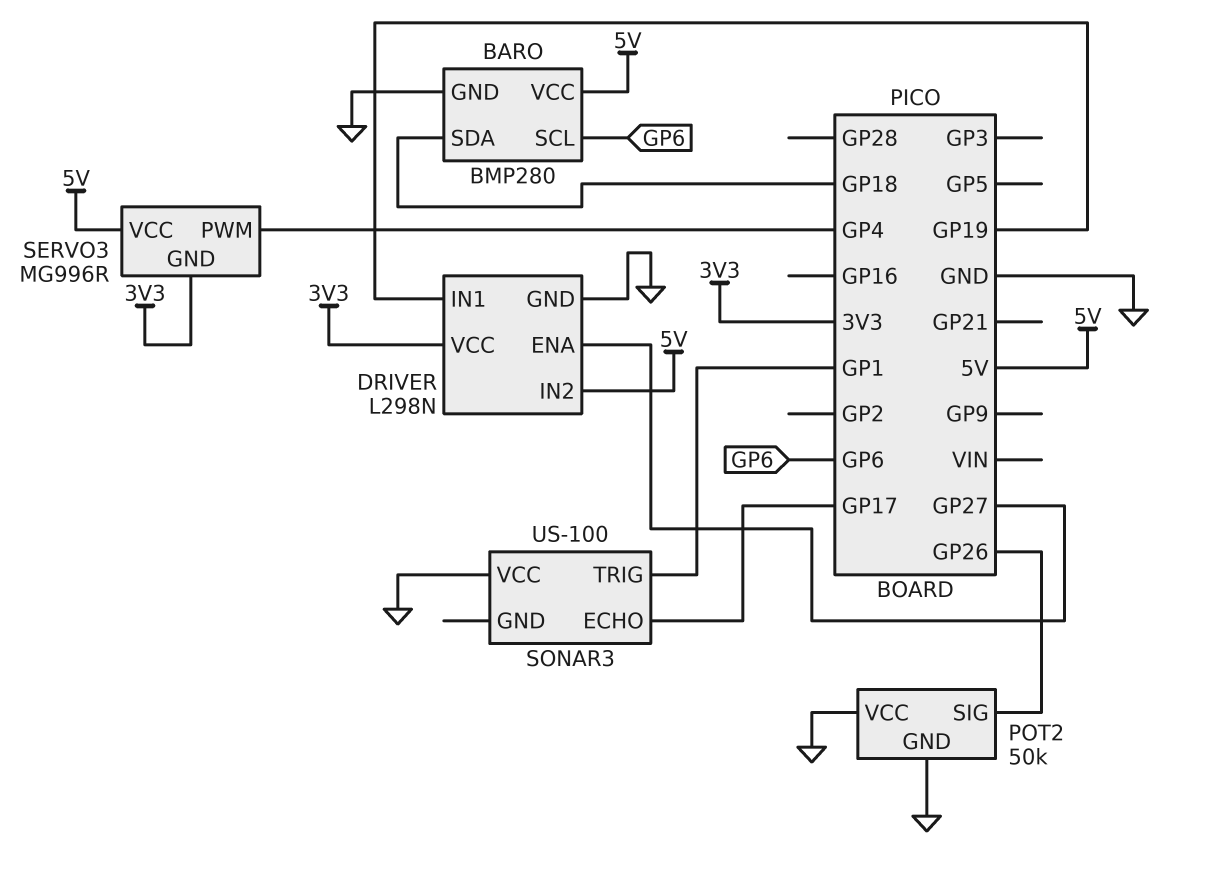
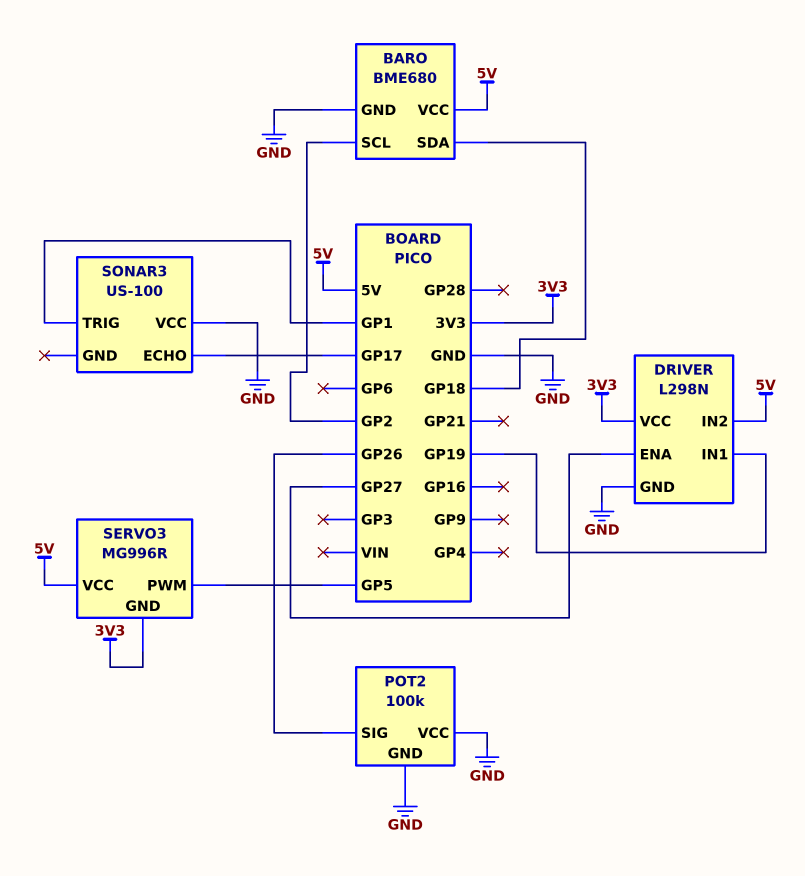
BARO: BMP280 -> BME680
BARO pin SCL: GP6 -> GP2
POT2: 50k -> 100k
SERVO3 pin PWM: GP4 -> GP5

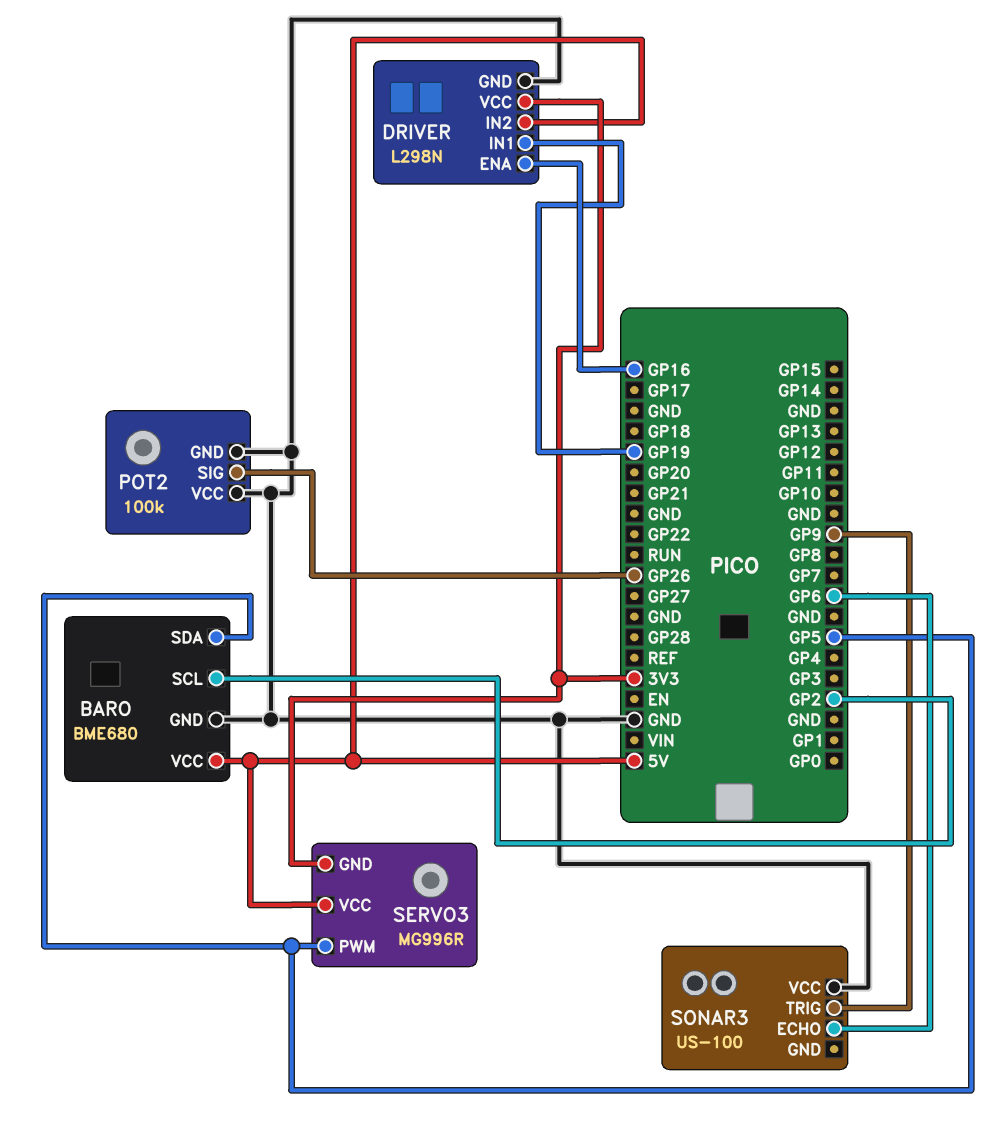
BARO pin SDA: GP18 -> GP5
DRIVER pin ENA: GP27 -> GP16
SONAR3 pin ECHO: GP17 -> GP6
SONAR3 pin TRIG: GP1 -> GP9

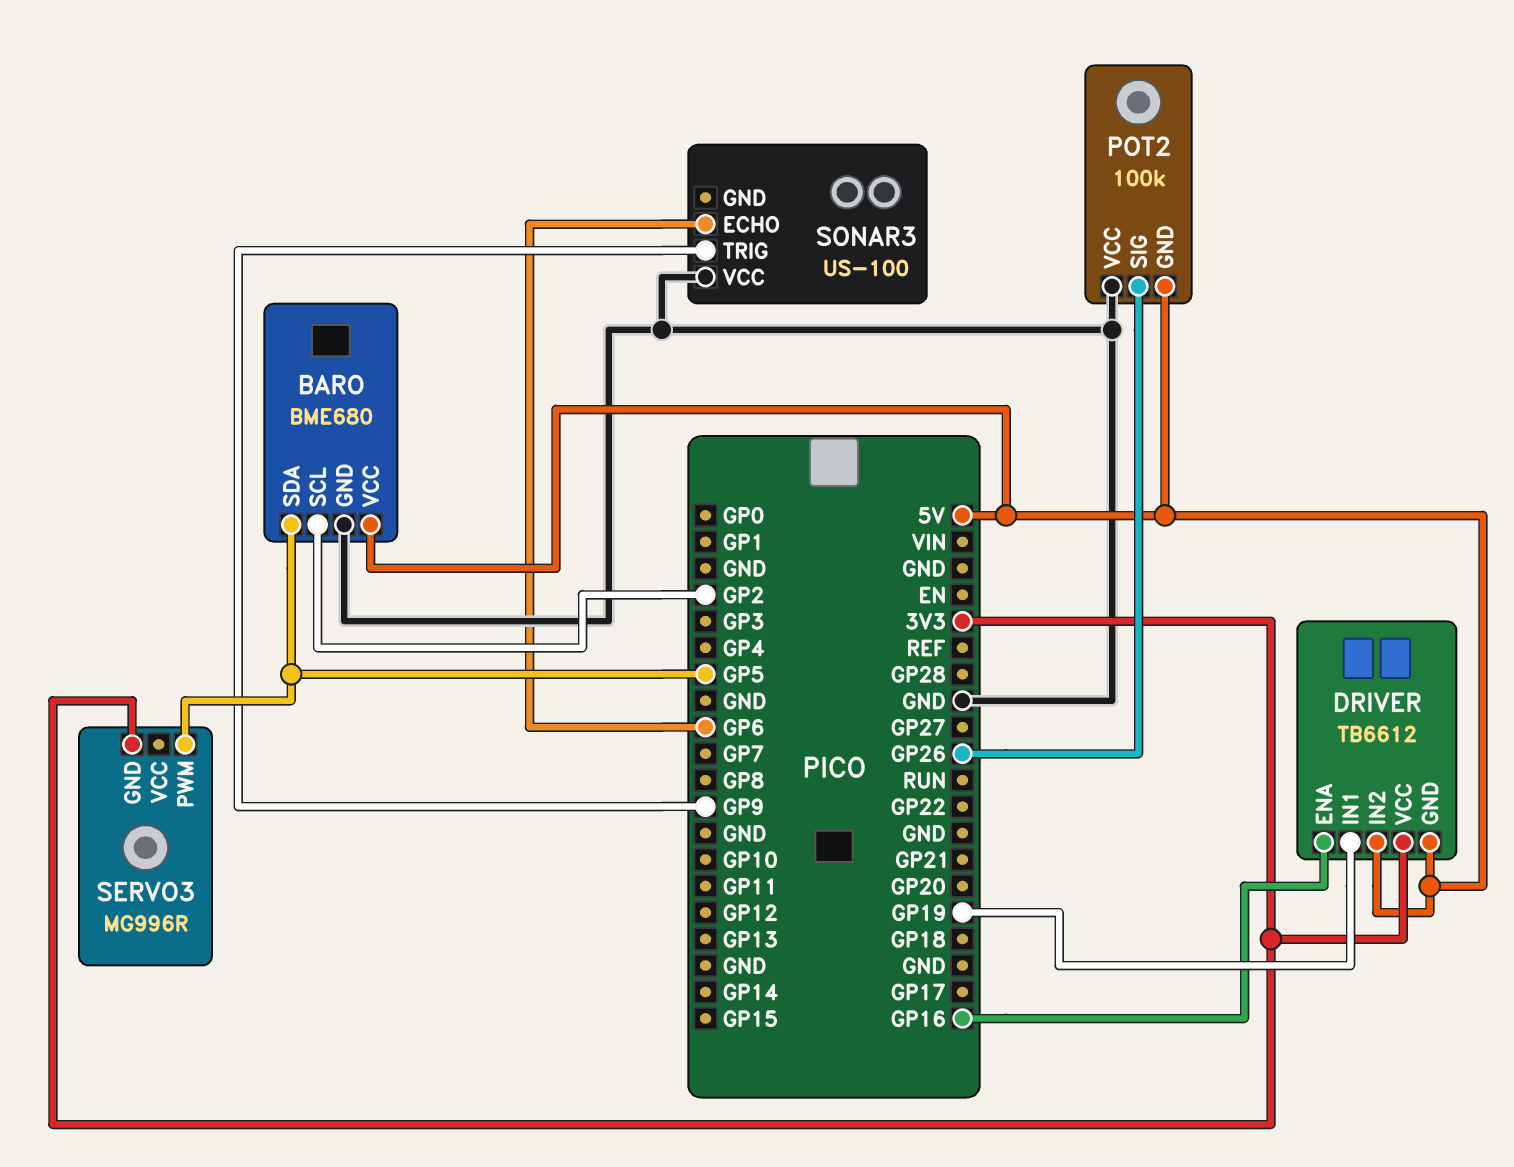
DRIVER: L298N -> TB6612
DRIVER pin GND: GND -> 5V
POT2 pin GND: GND -> 5V
SERVO3 pin VCC: 5V -> none

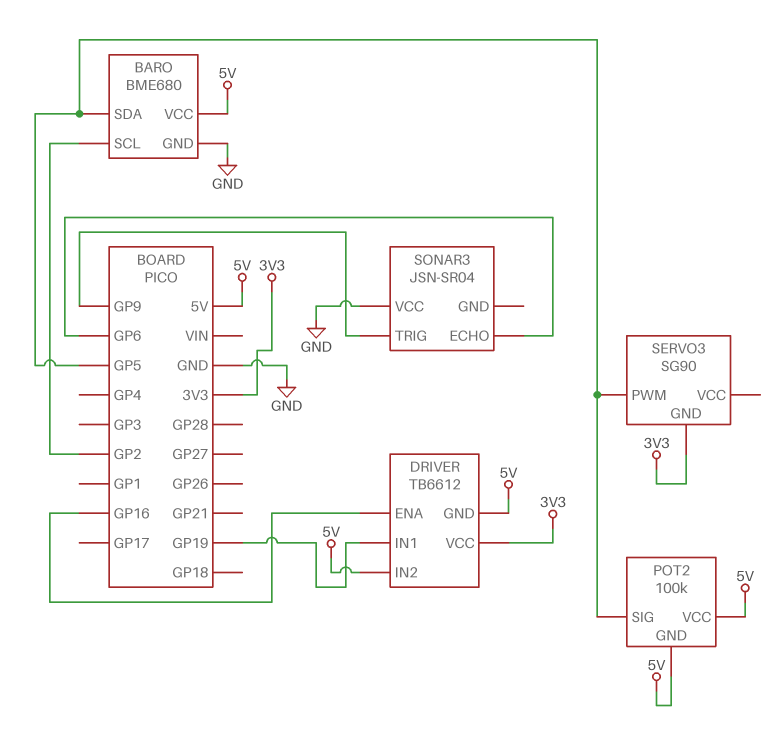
POT2 pin SIG: GP26 -> GP5
POT2 pin VCC: GND -> 5V
SERVO3: MG996R -> SG90
SONAR3: US-100 -> JSN-SR04

